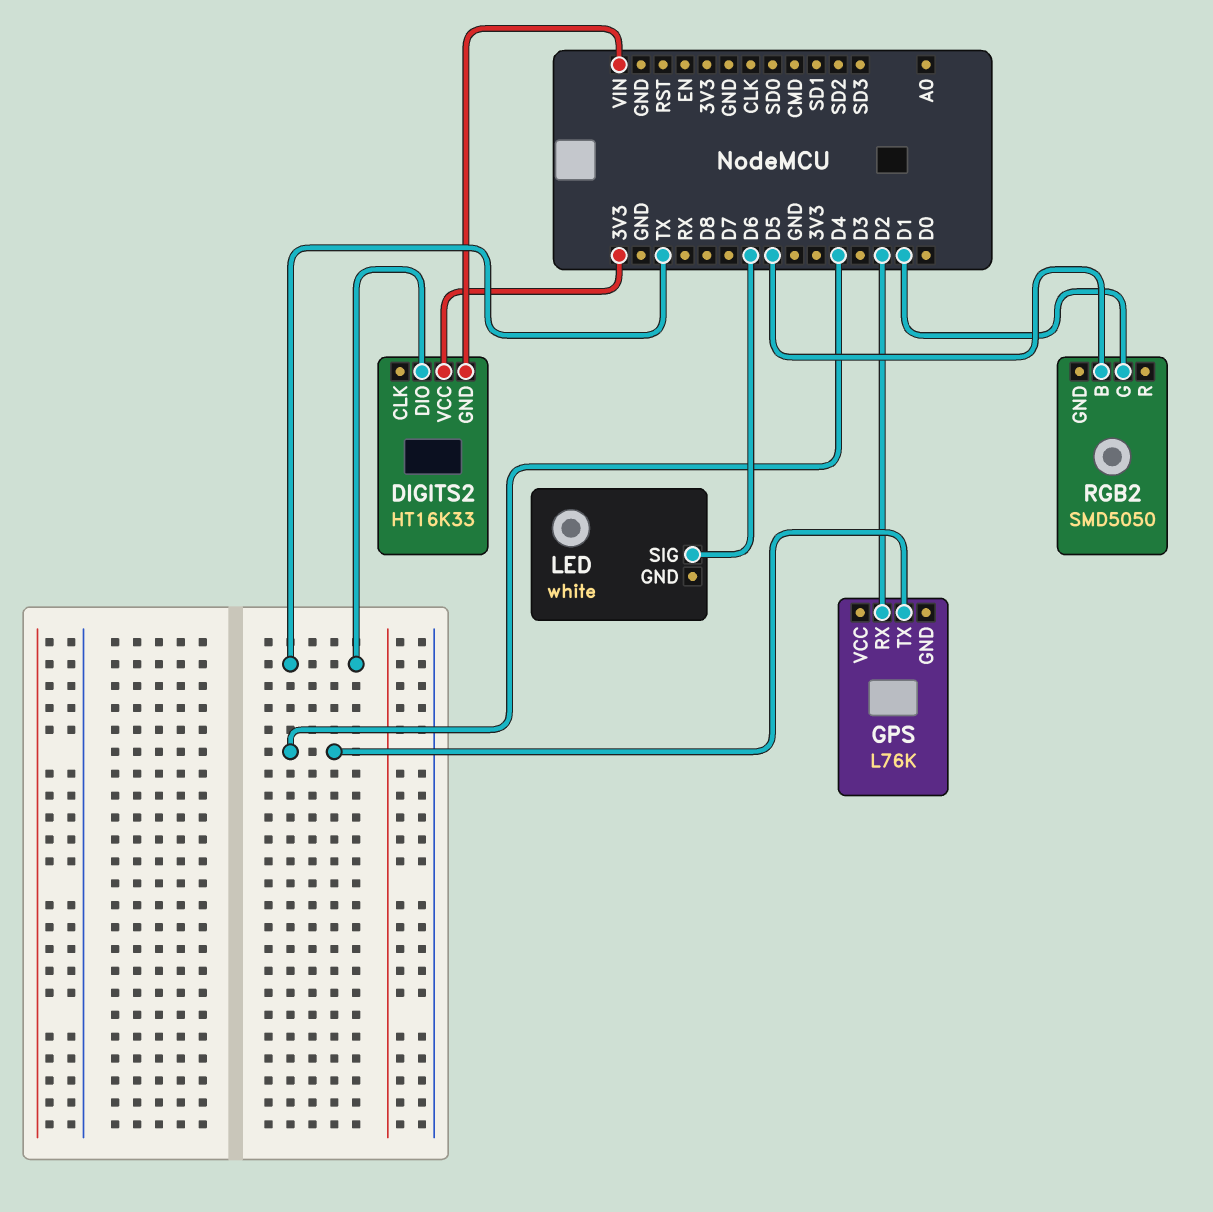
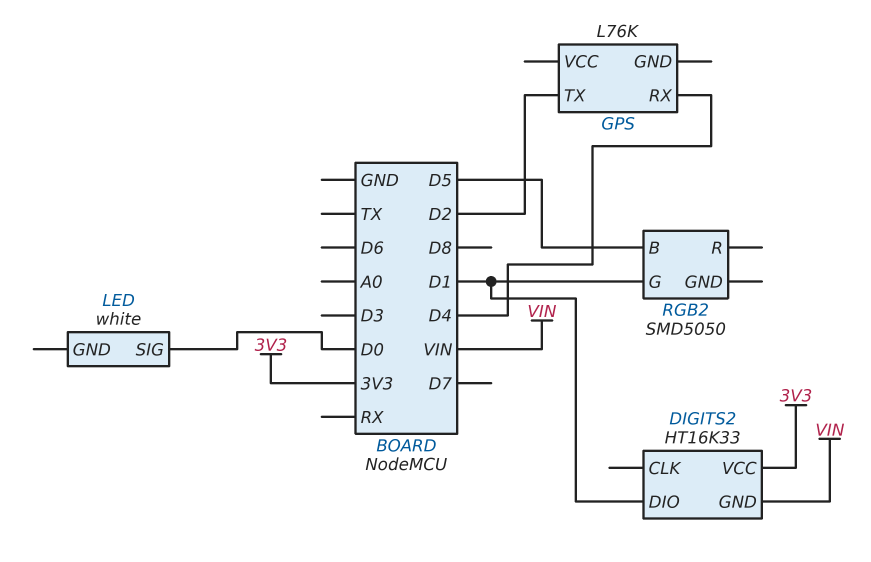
DIGITS2 pin DIO: TX -> D1
GPS pin RX: D2 -> D4
GPS pin TX: D4 -> D2
LED pin SIG: D6 -> D0

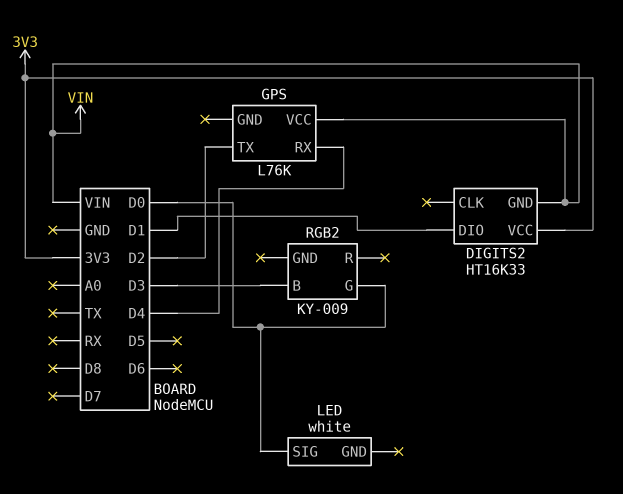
GPS pin VCC: none -> VIN
RGB2: SMD5050 -> KY-009
RGB2 pin B: D5 -> D3
RGB2 pin G: D1 -> D0

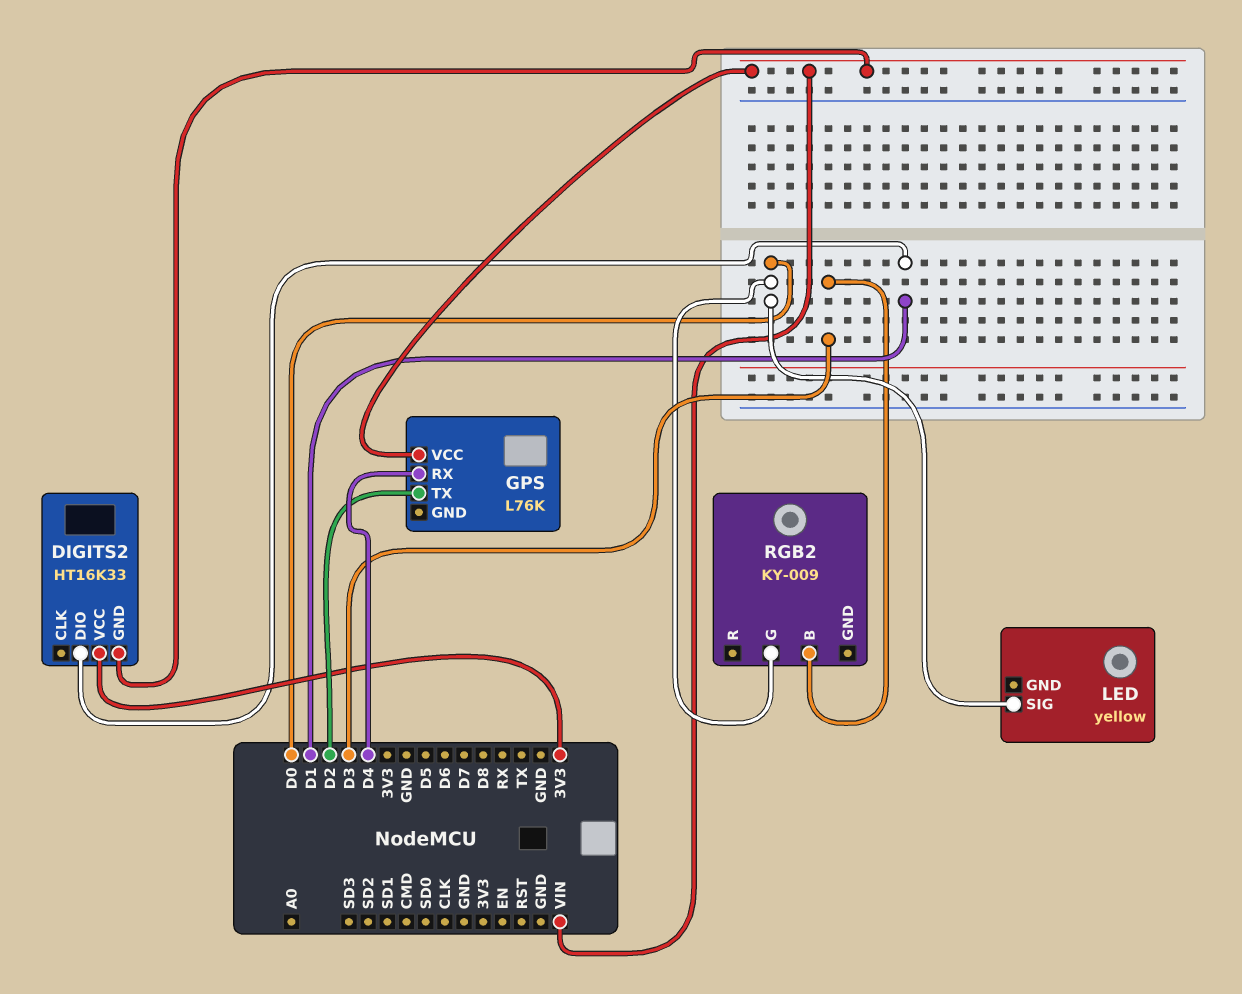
LED: white -> yellow

